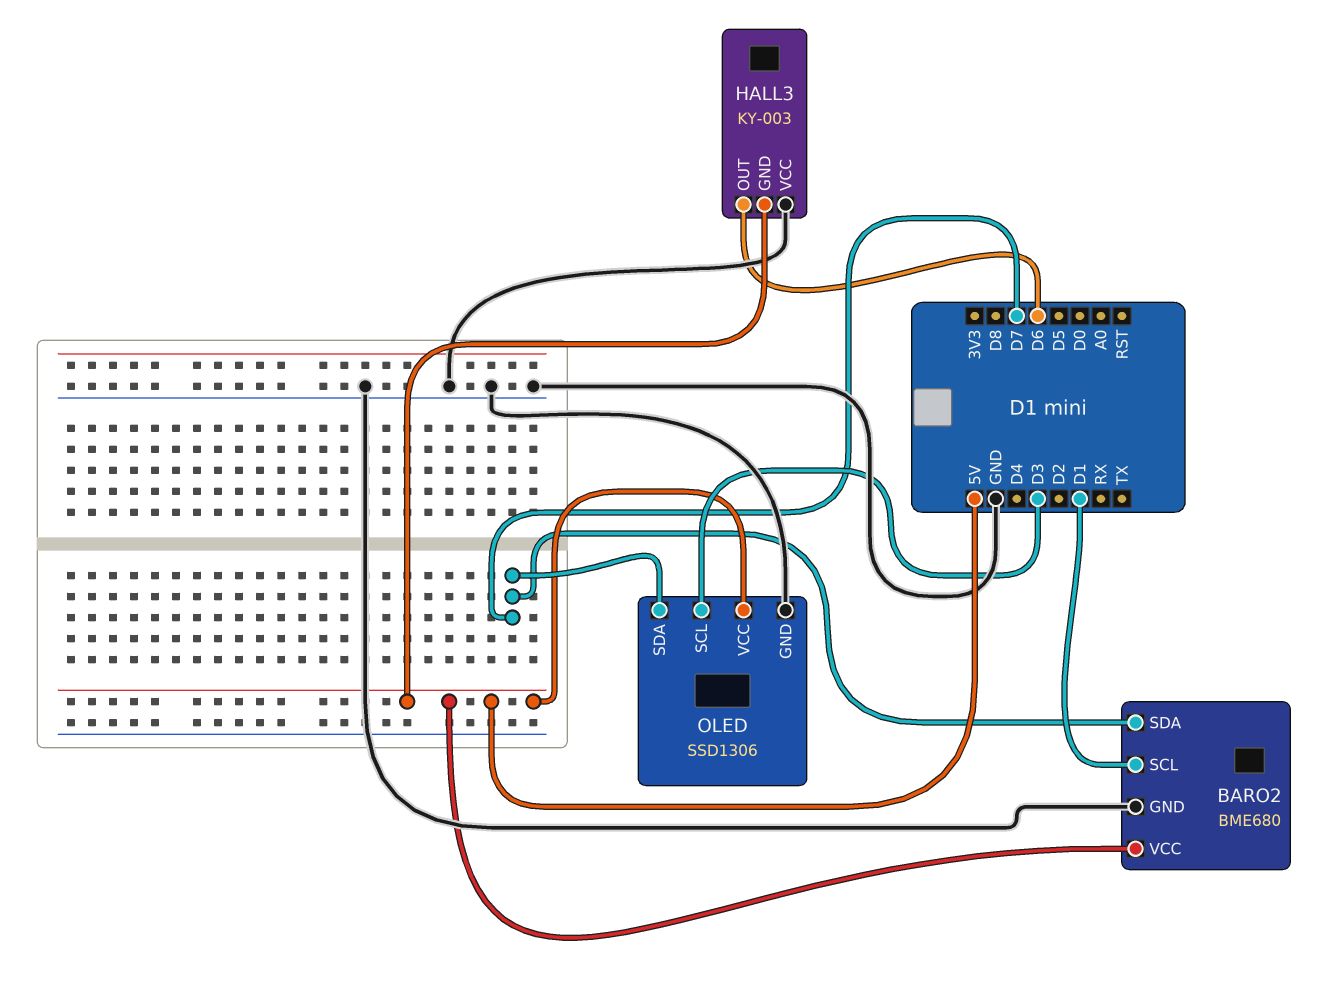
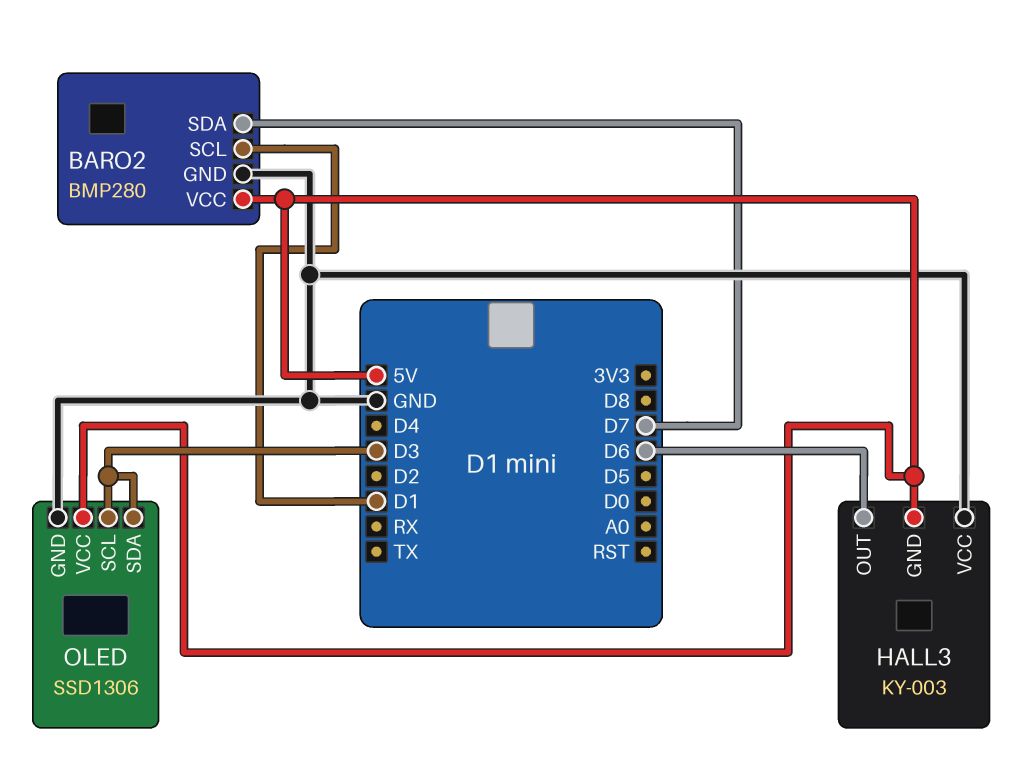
BARO2: BME680 -> BMP280
OLED pin SDA: D7 -> D3

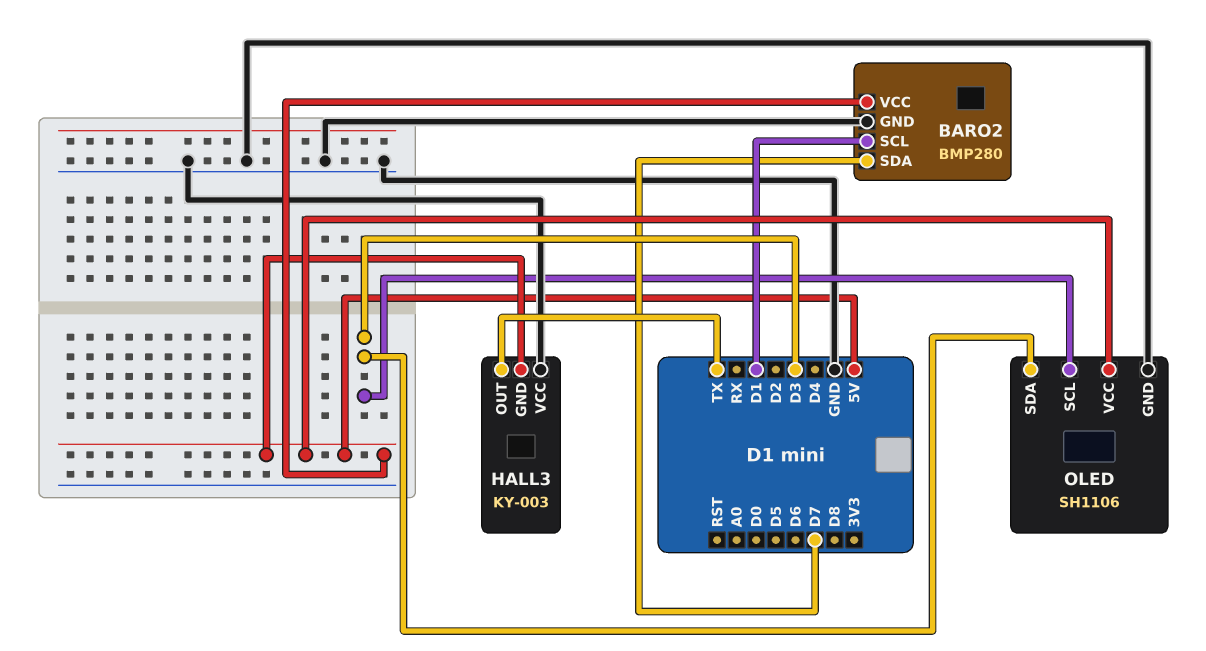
HALL3 pin OUT: D6 -> TX
OLED: SSD1306 -> SH1106

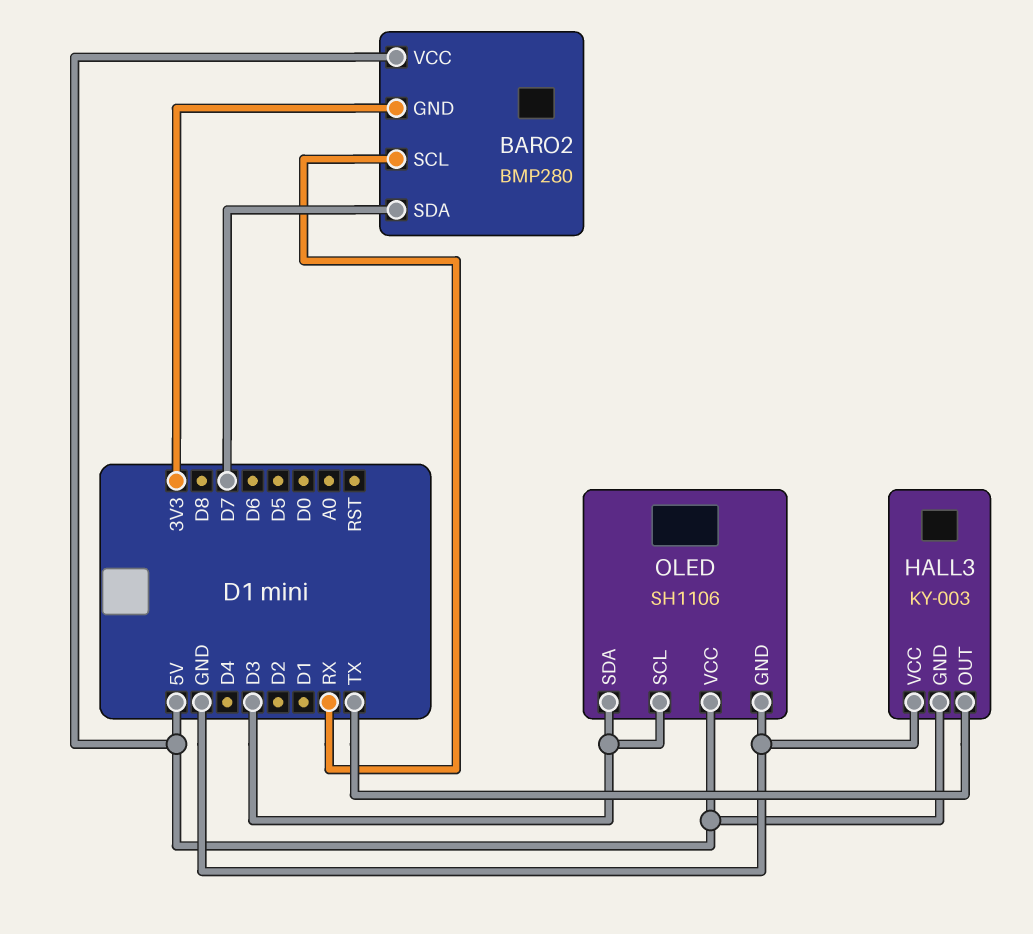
BARO2 pin GND: GND -> 3V3
BARO2 pin SCL: D1 -> RX

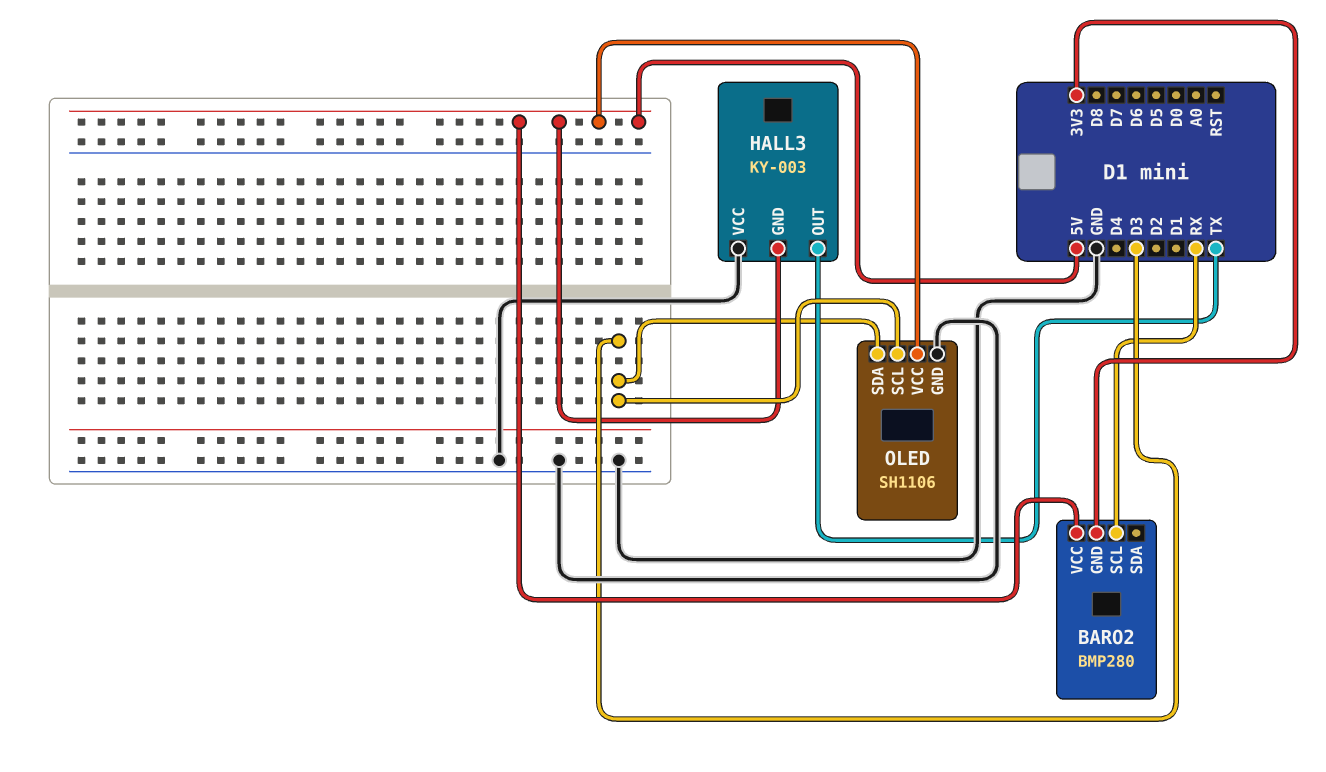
BARO2 pin SDA: D7 -> none

